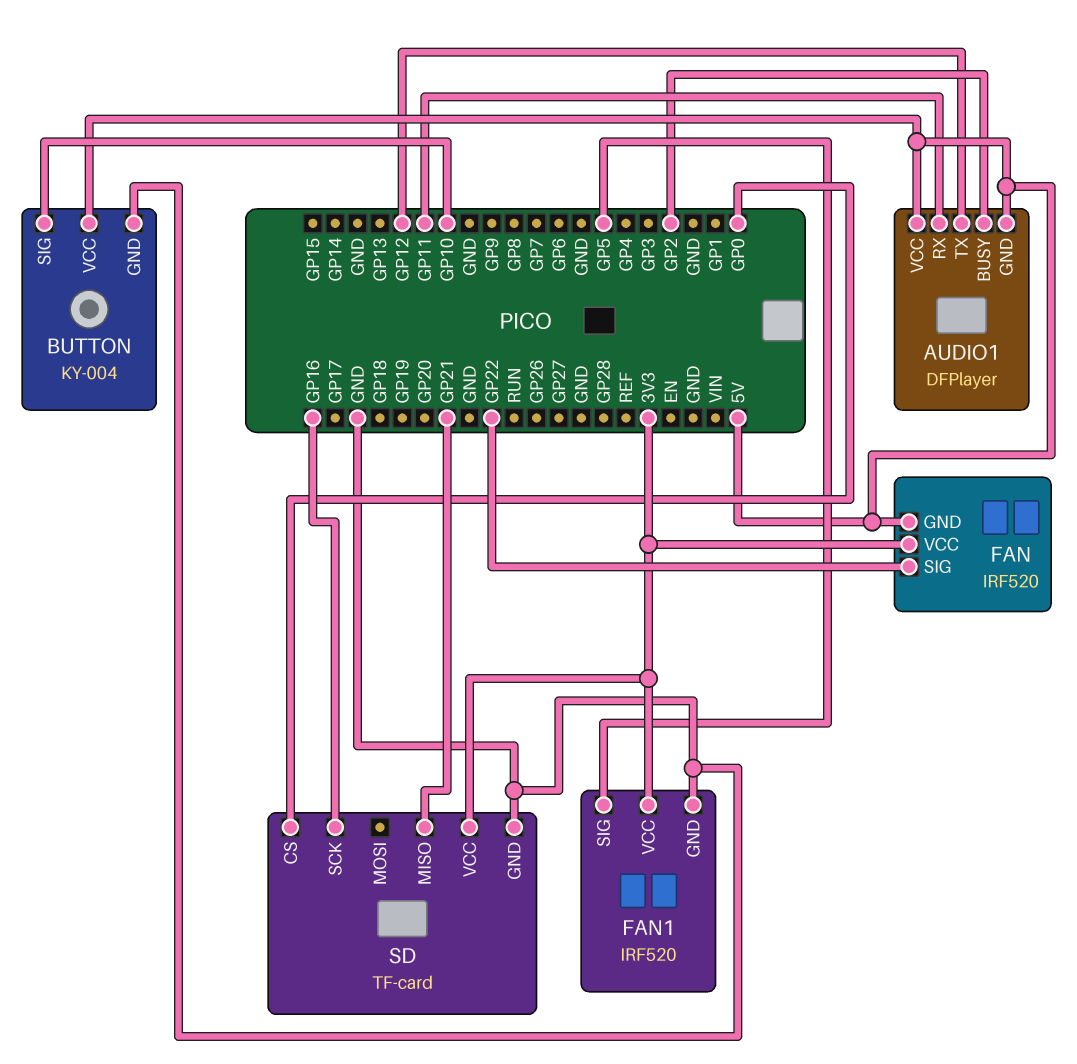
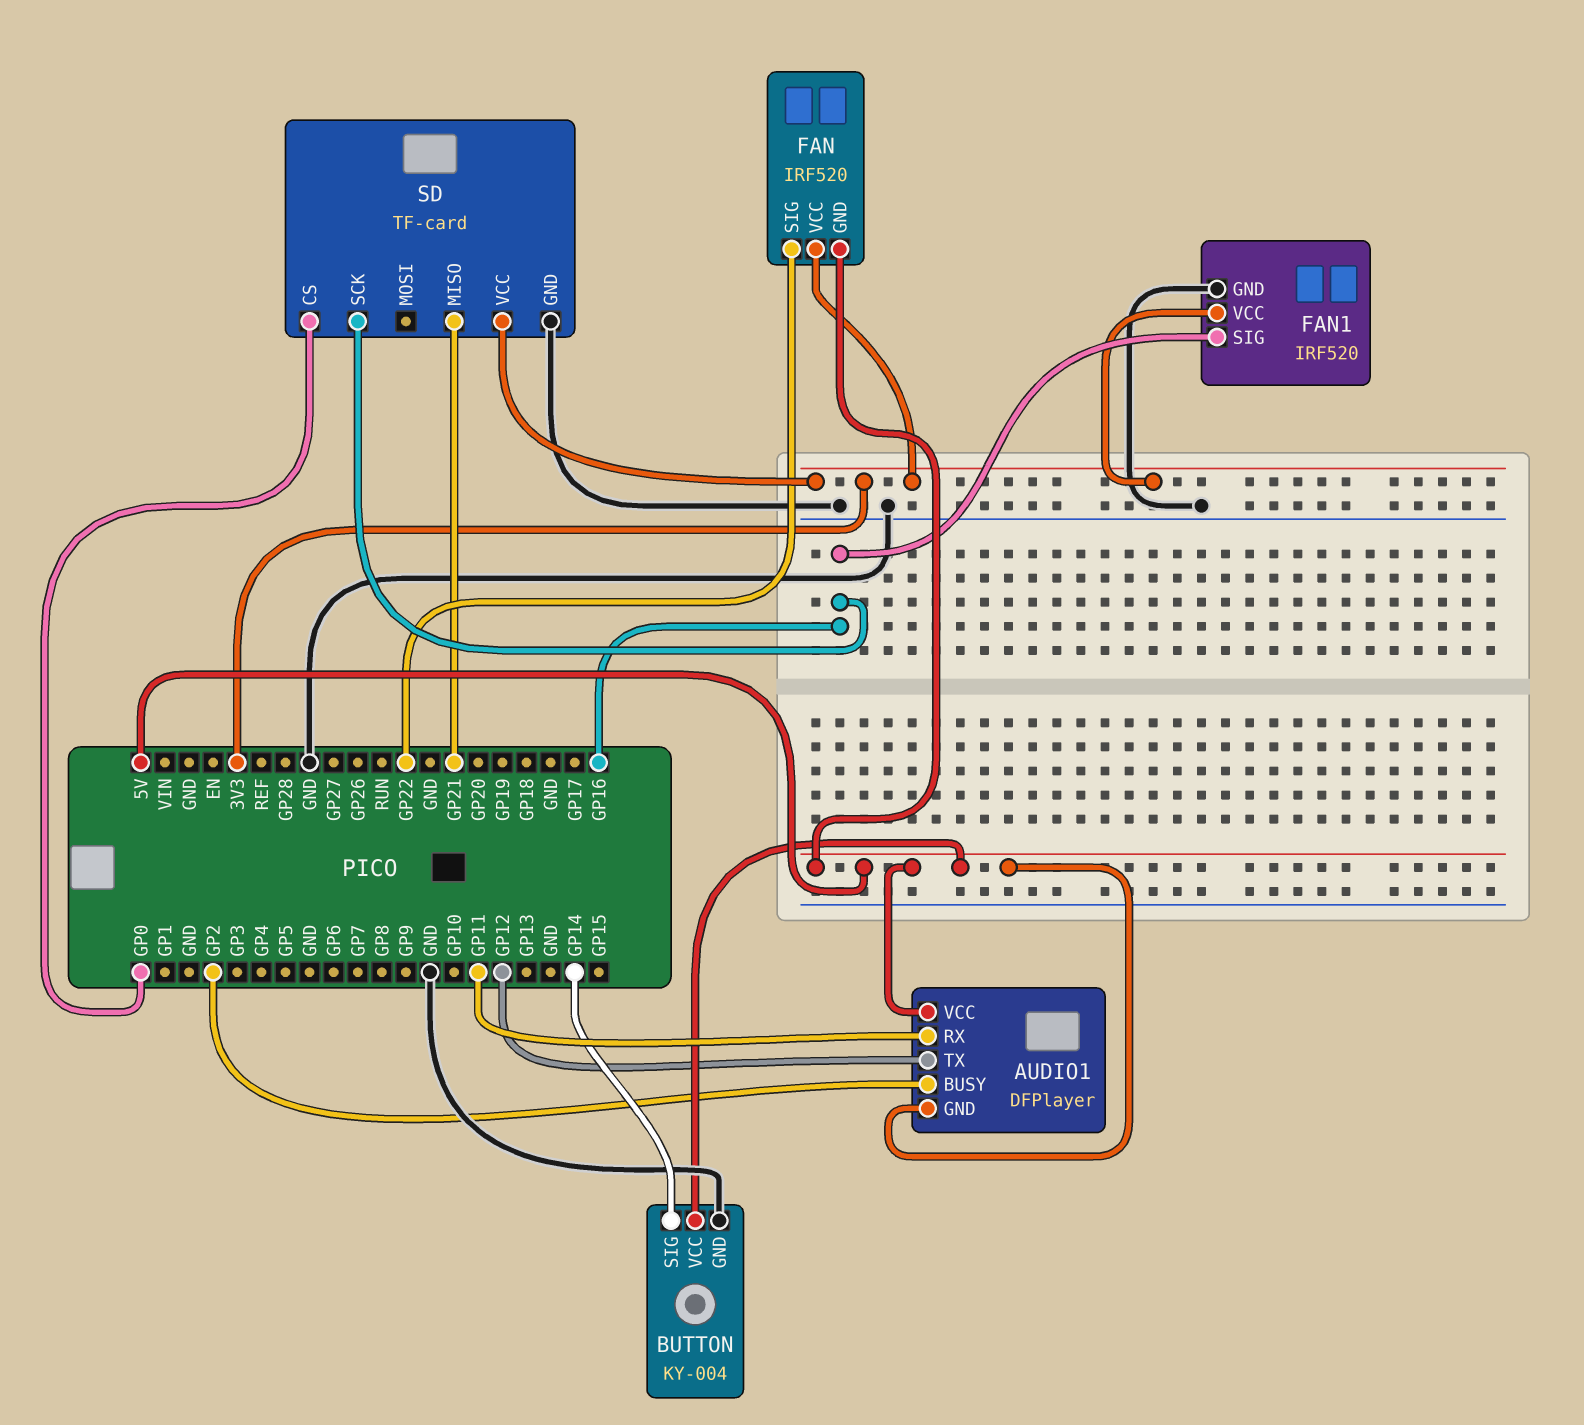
BUTTON pin SIG: GP10 -> GP14
FAN1 pin SIG: GP5 -> GP16

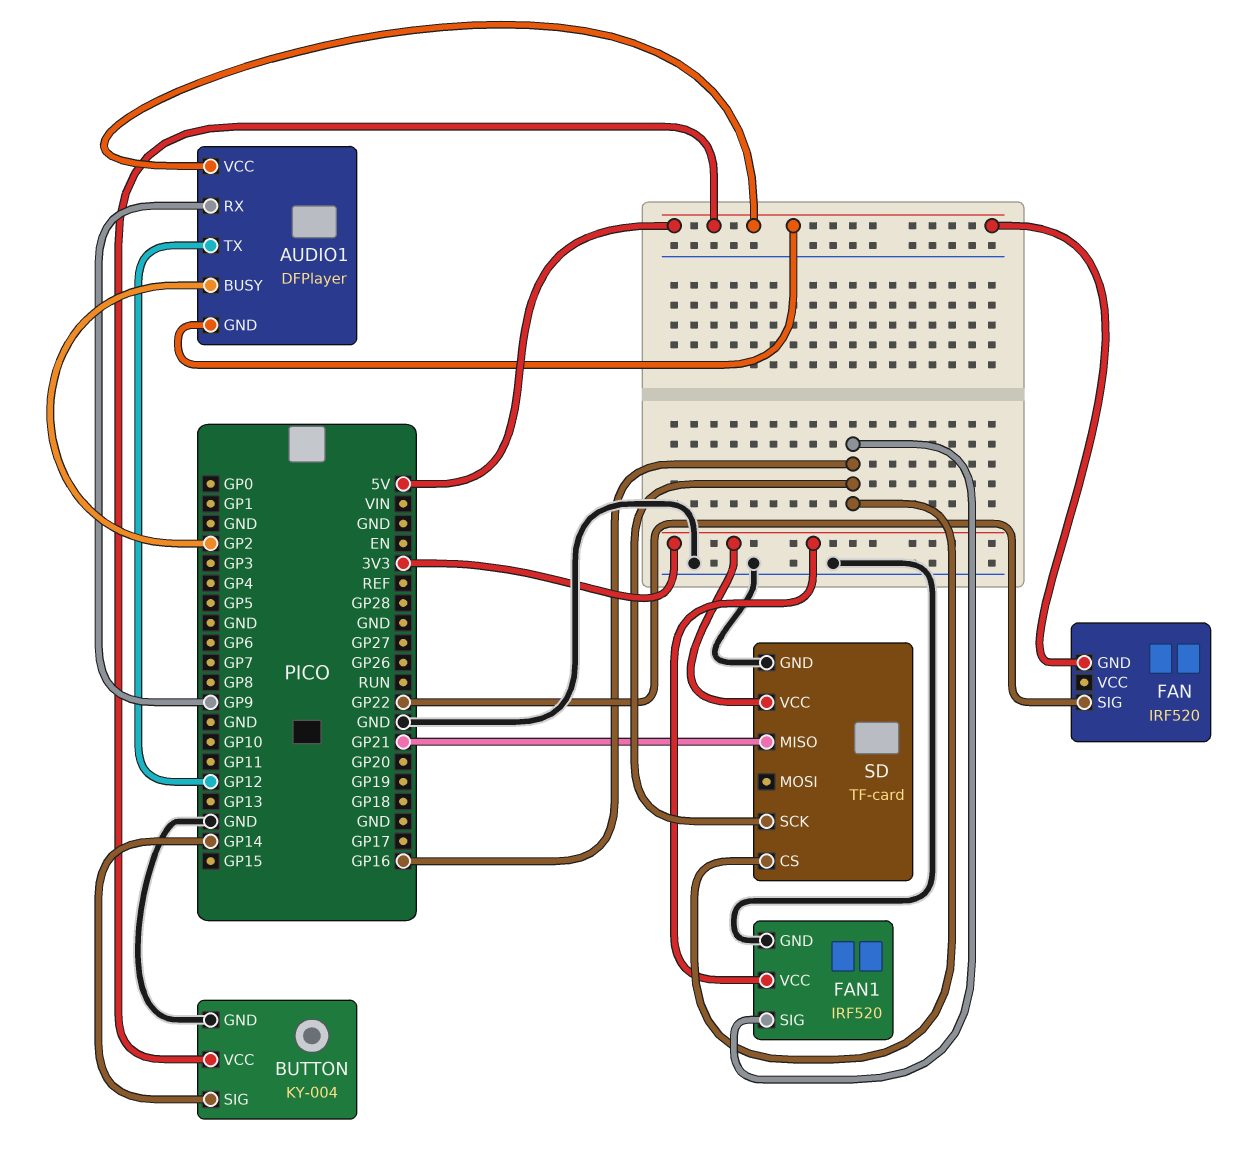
AUDIO1 pin RX: GP11 -> GP9
FAN pin VCC: 3V3 -> none
SD pin CS: GP0 -> GP16

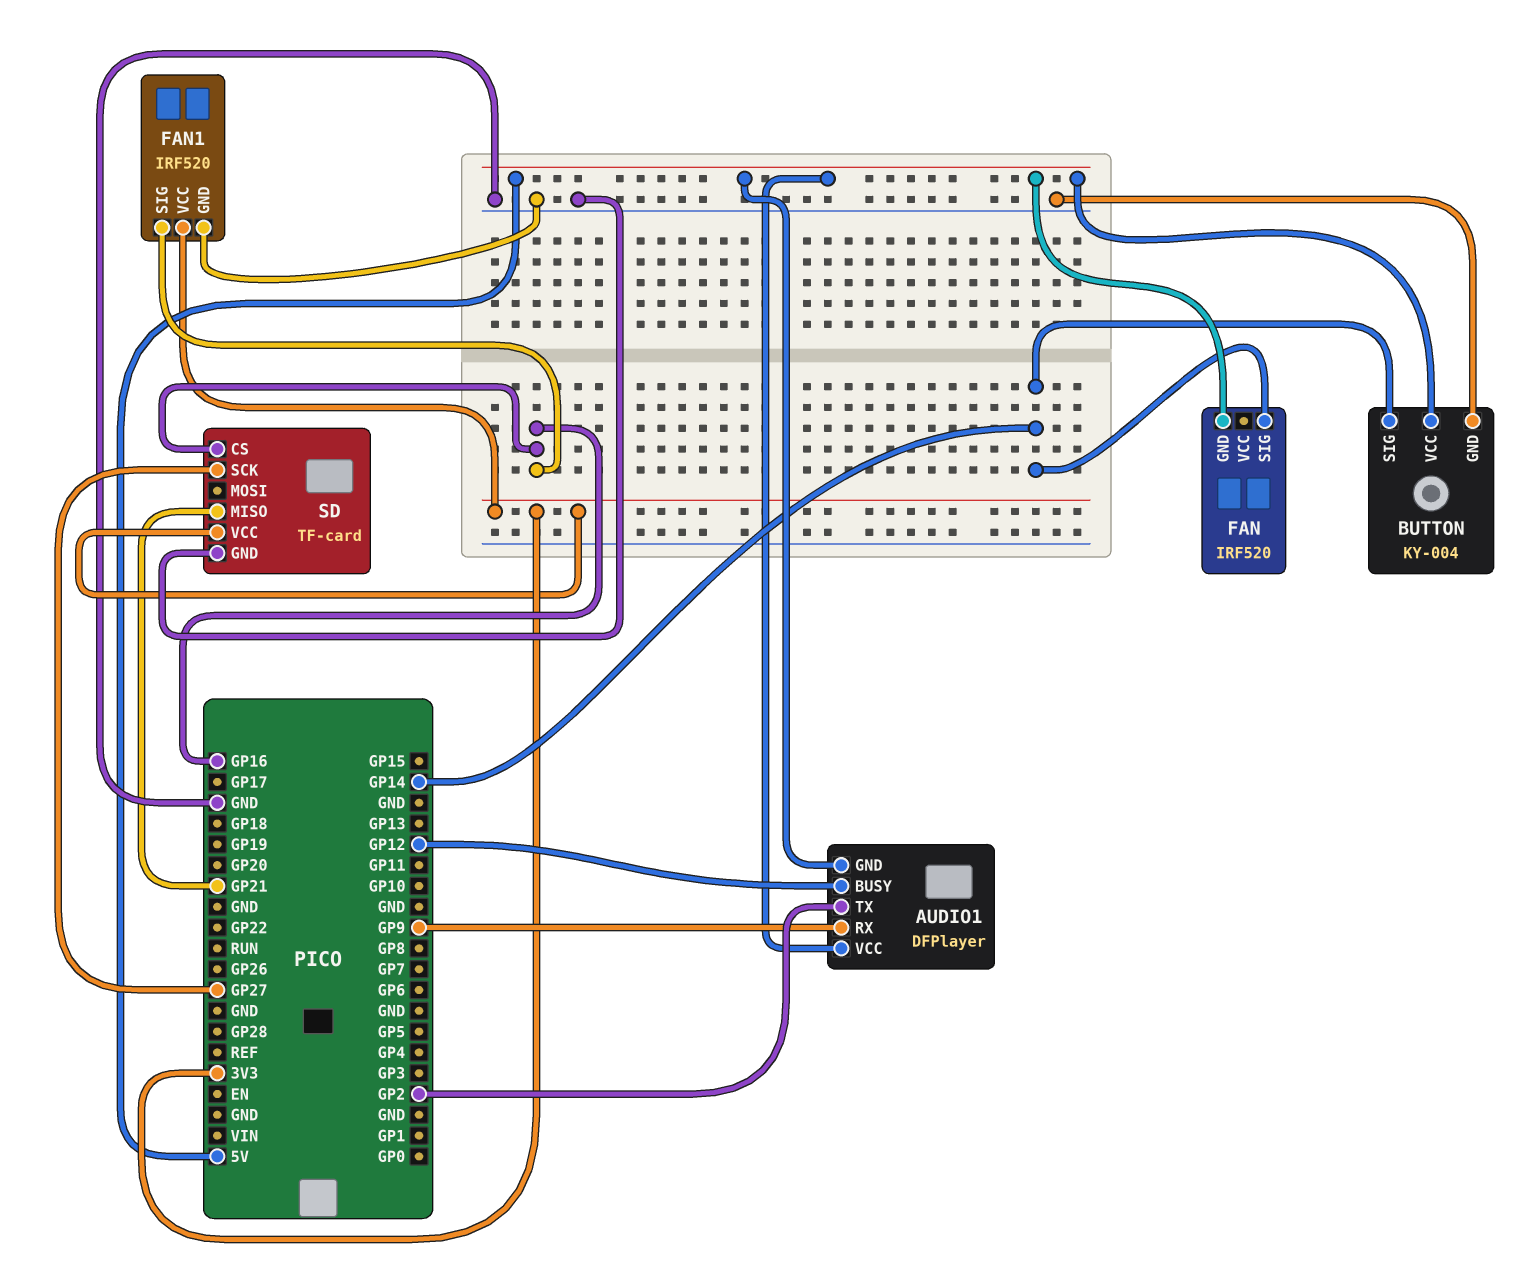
AUDIO1 pin BUSY: GP2 -> GP12
AUDIO1 pin TX: GP12 -> GP2
FAN pin SIG: GP22 -> GP14
SD pin SCK: GP16 -> GP27

